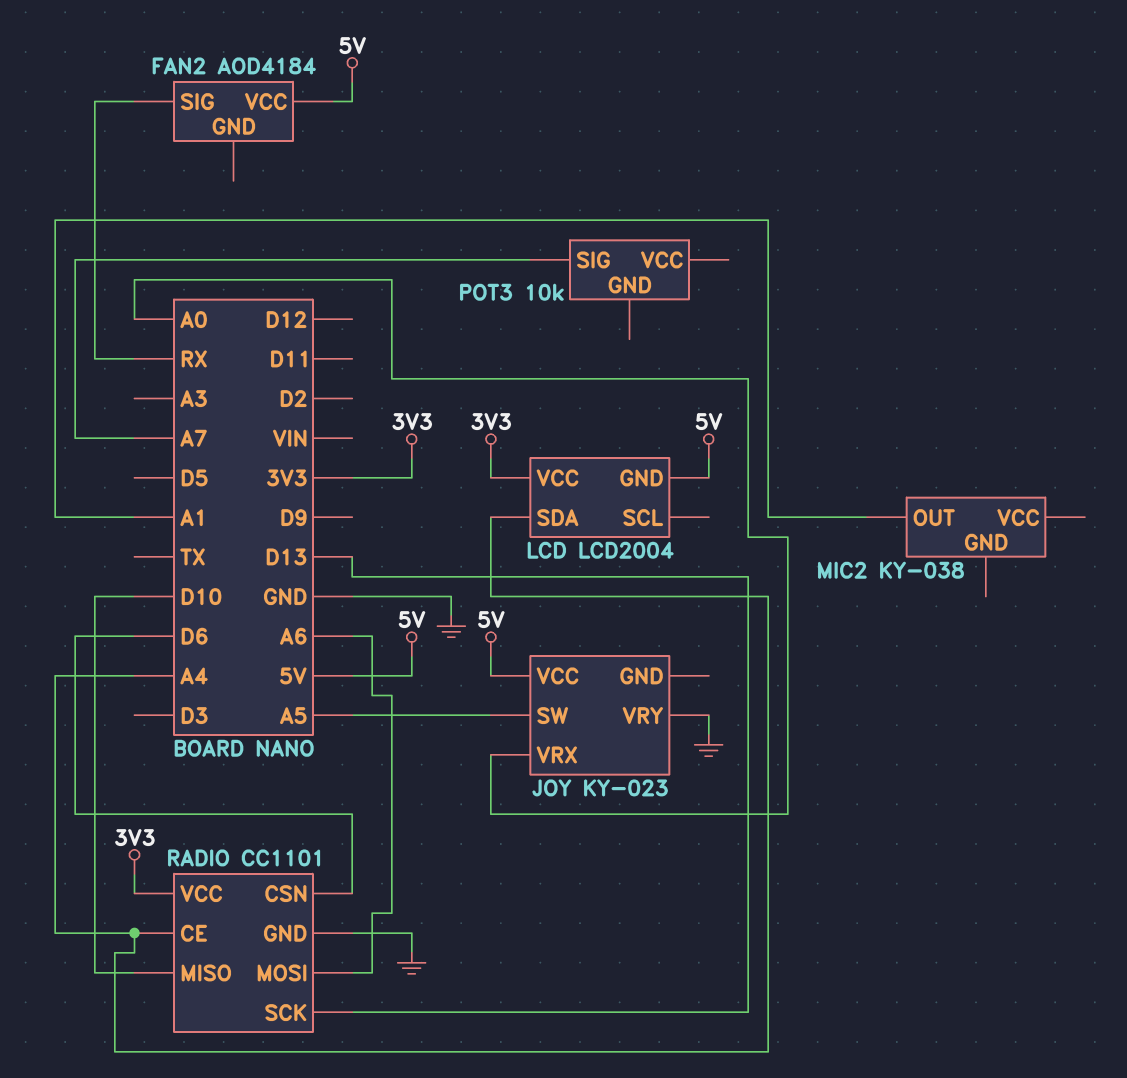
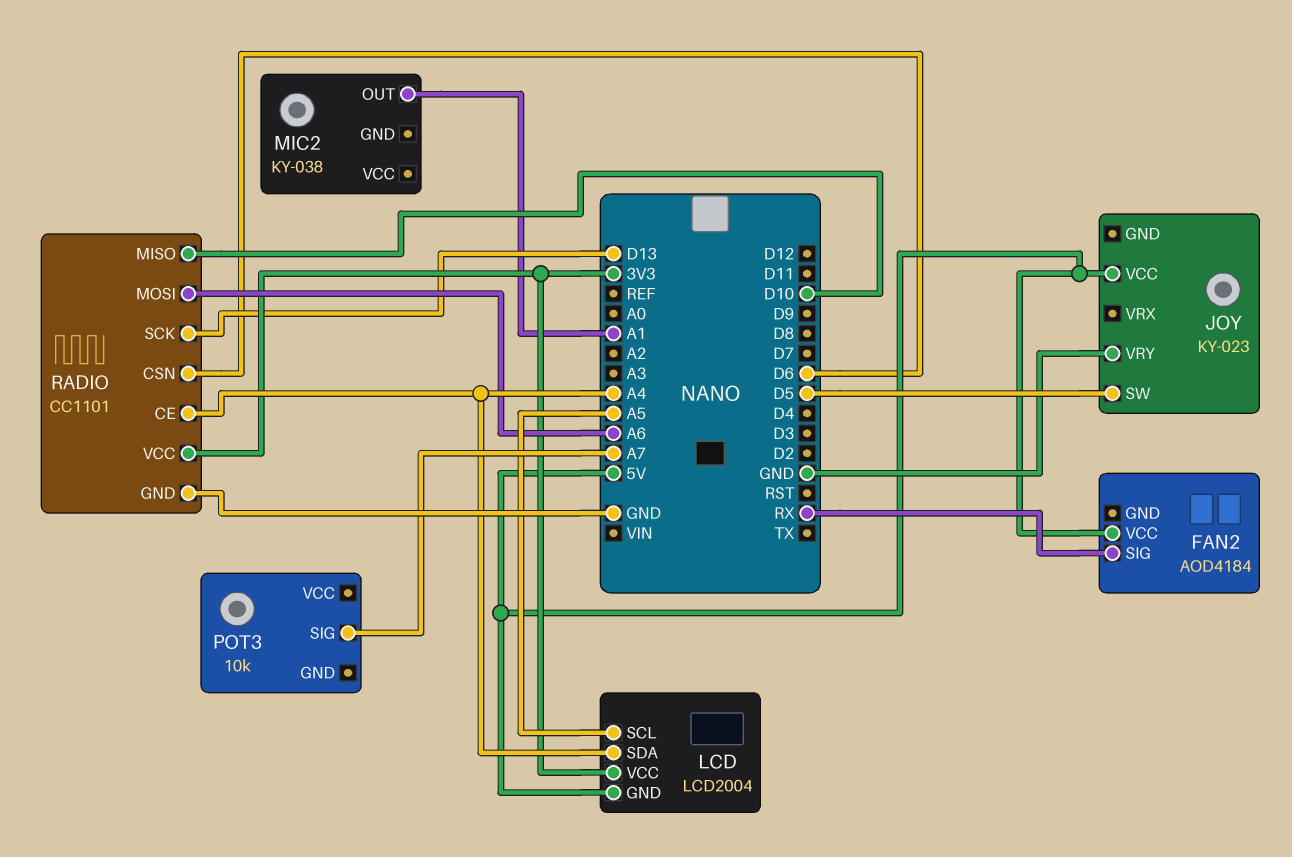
JOY pin SW: A5 -> D5
JOY pin VRX: A0 -> none
LCD pin SCL: none -> A5

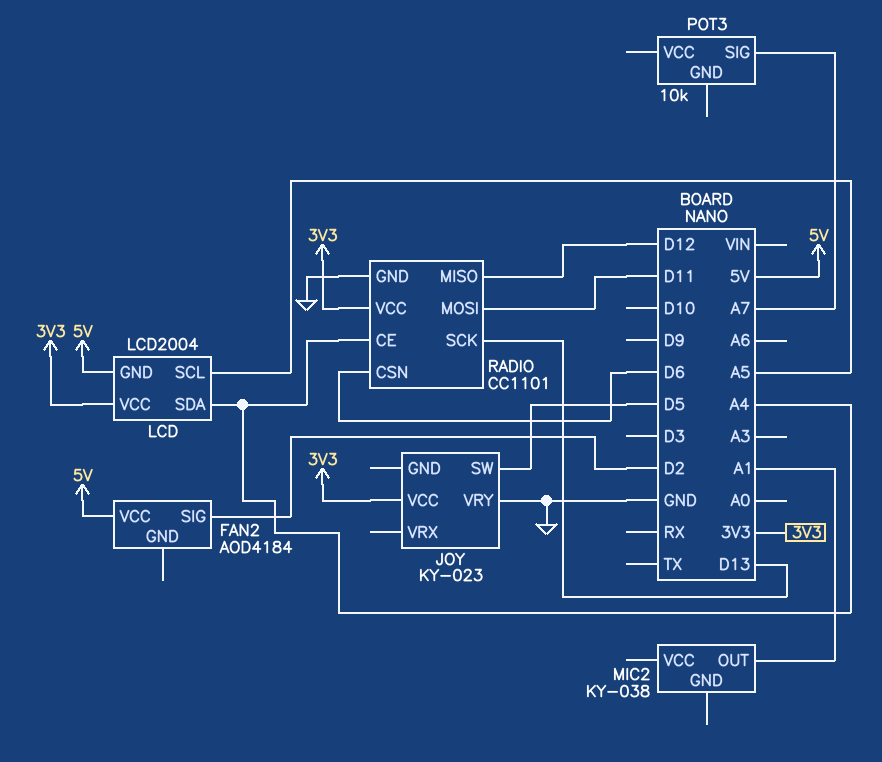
FAN2 pin SIG: RX -> D2
JOY pin VCC: 5V -> 3V3
RADIO pin MISO: D10 -> D12
RADIO pin MOSI: A6 -> D11

